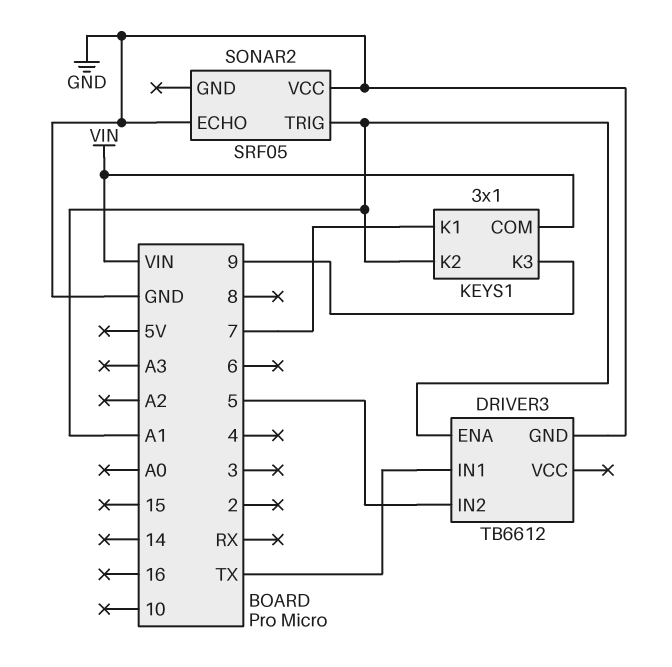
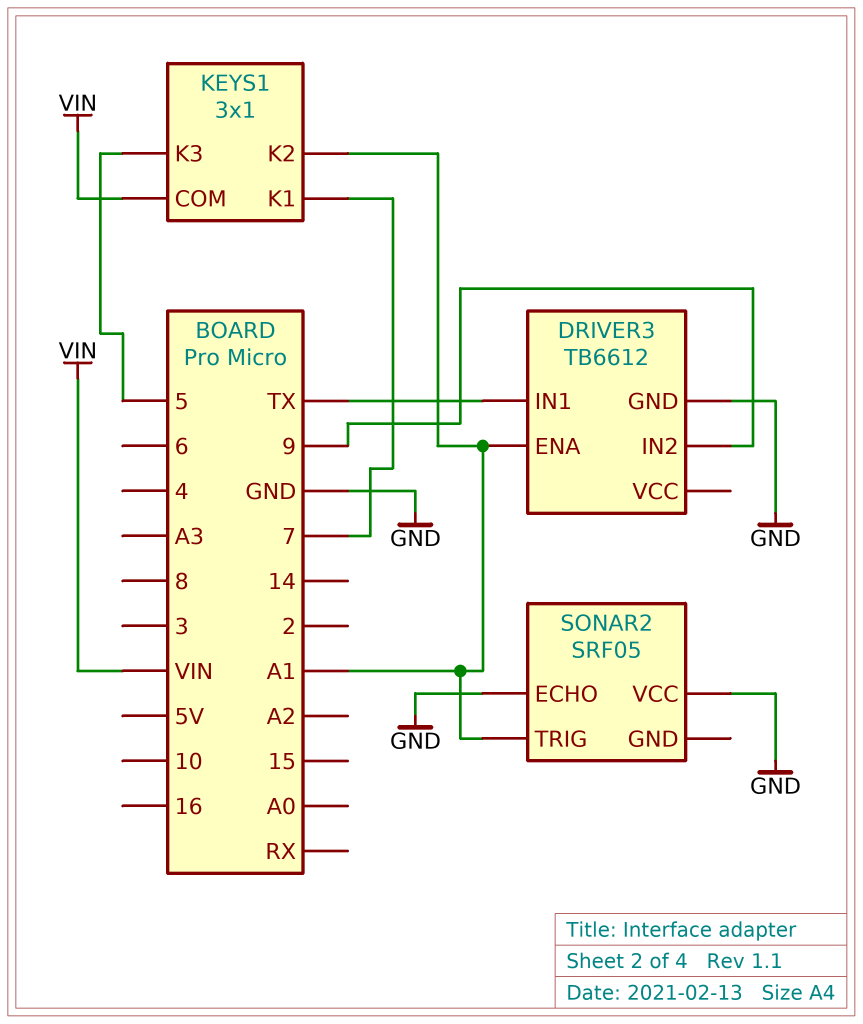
DRIVER3 pin IN2: 5 -> 9
KEYS1 pin K3: 9 -> 5

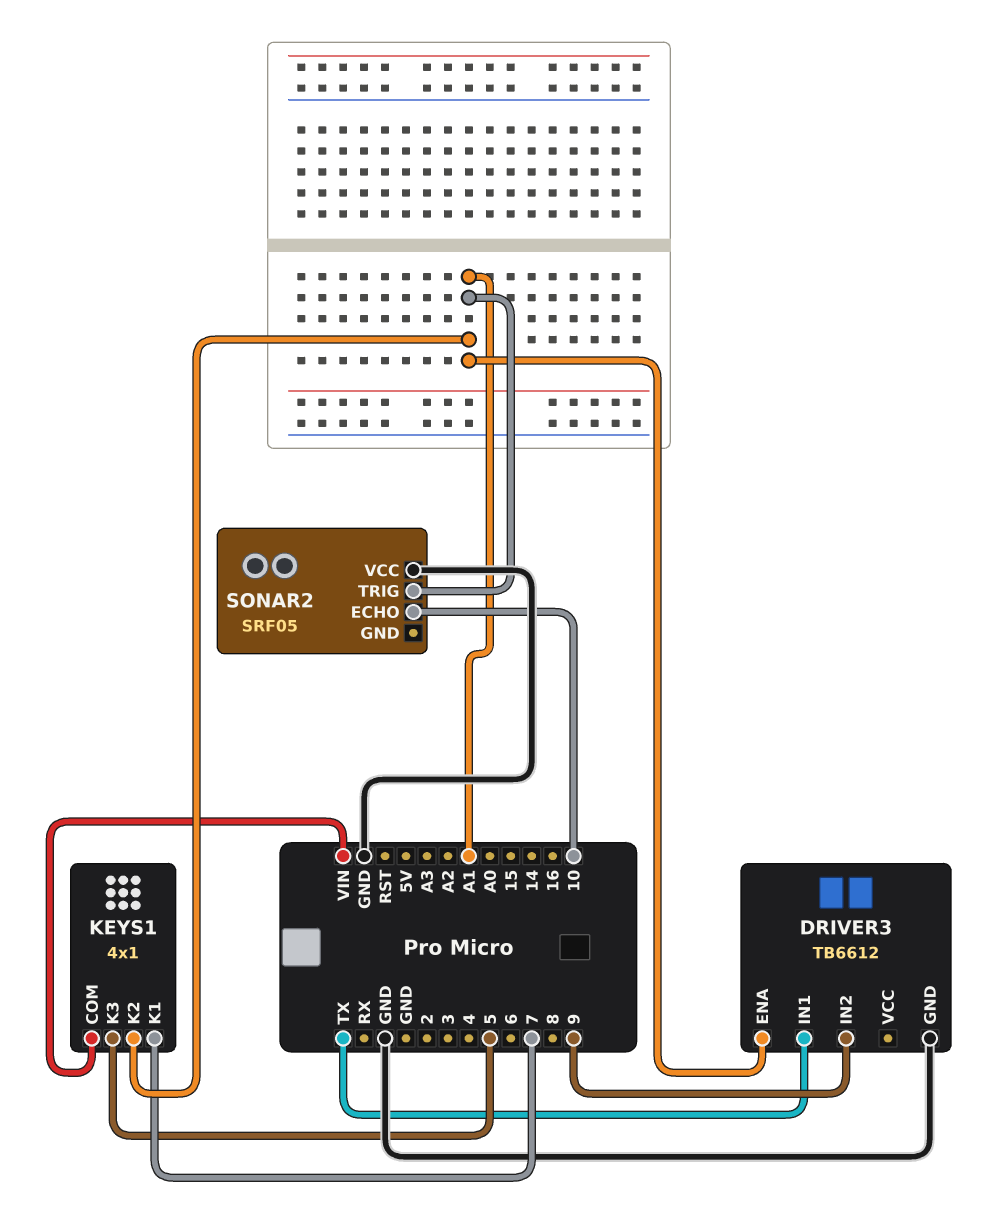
KEYS1: 3x1 -> 4x1
SONAR2 pin ECHO: GND -> 10

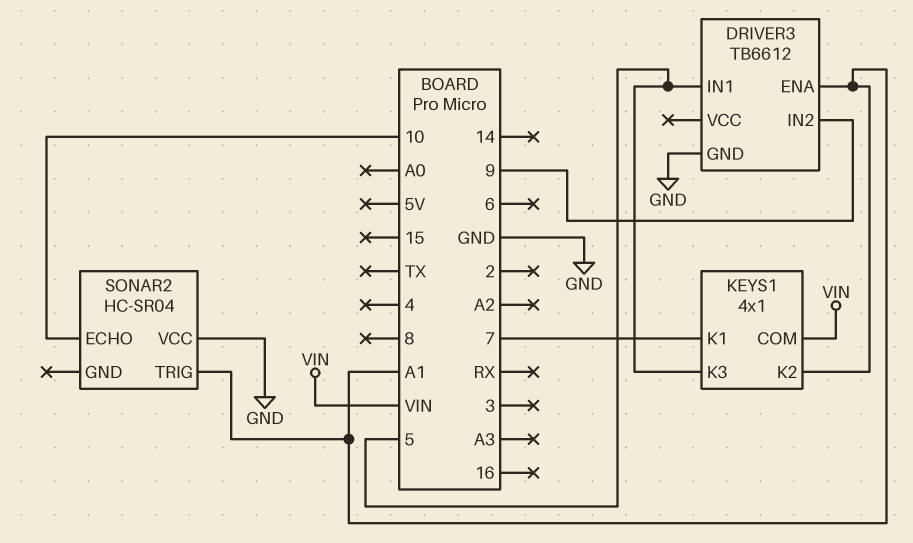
DRIVER3 pin IN1: TX -> 5
SONAR2: SRF05 -> HC-SR04

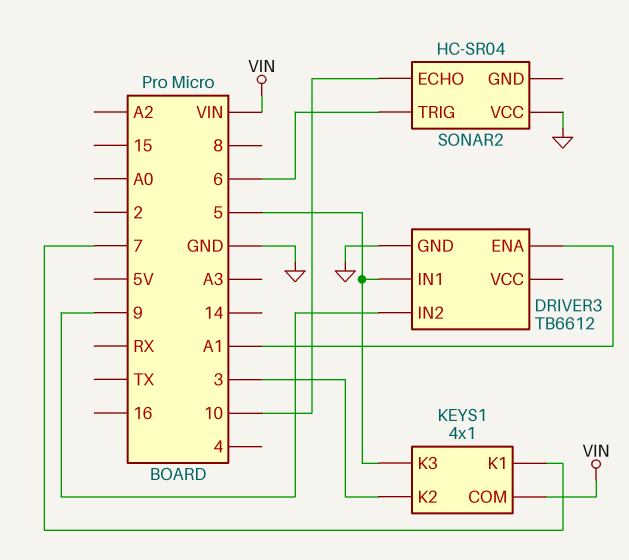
KEYS1 pin K2: A1 -> 3
SONAR2 pin TRIG: A1 -> 6

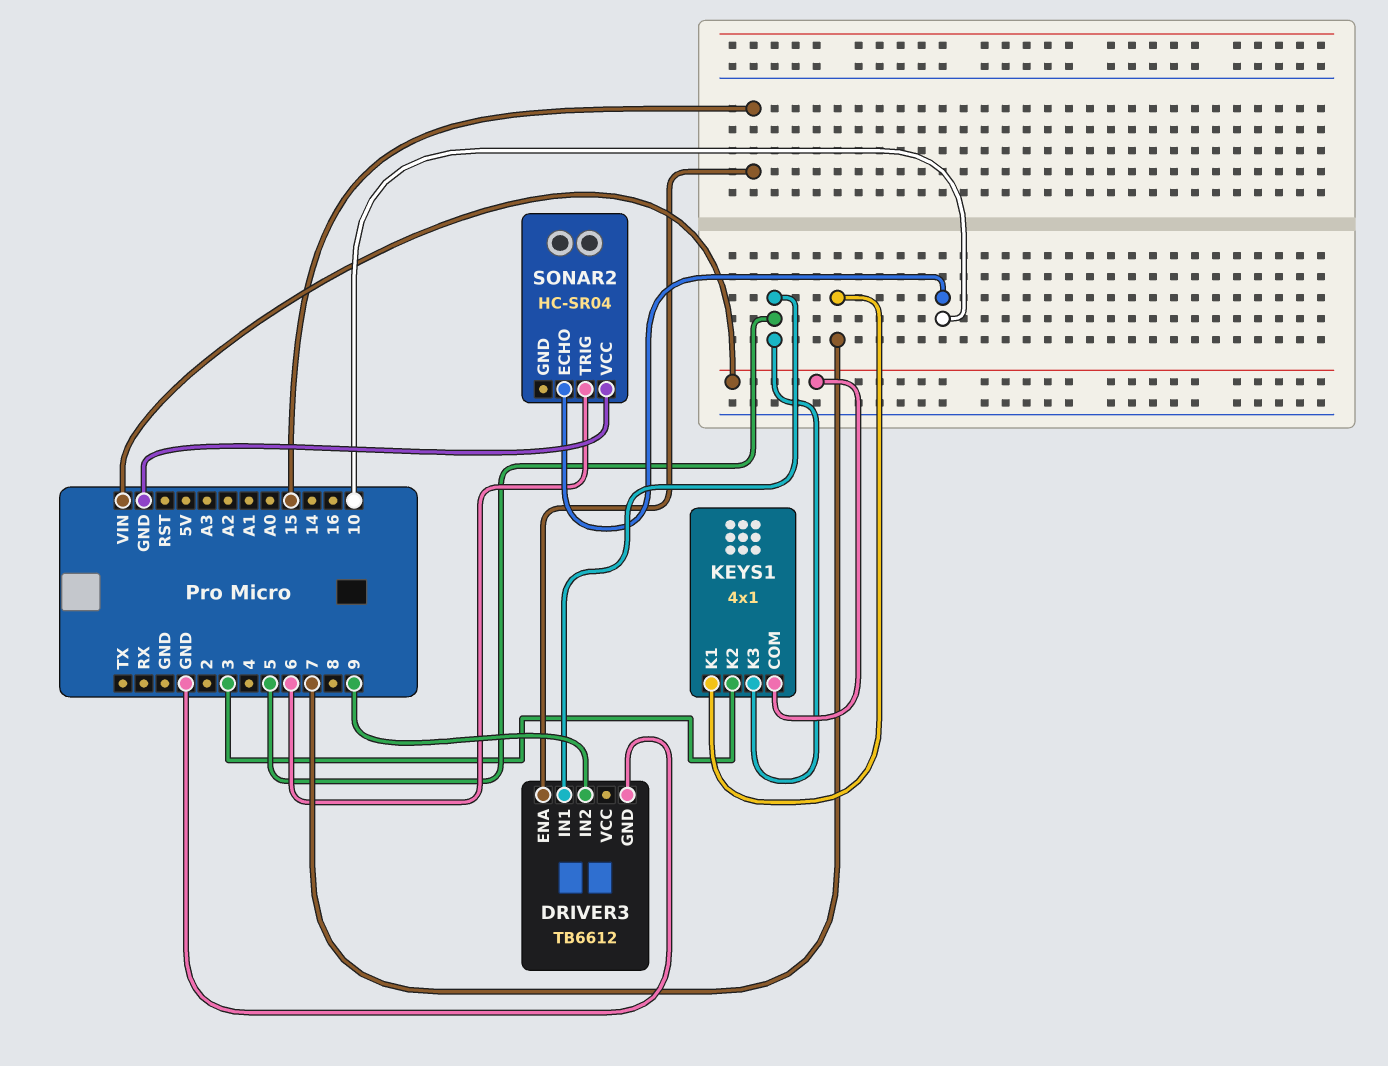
DRIVER3 pin ENA: A1 -> 15

